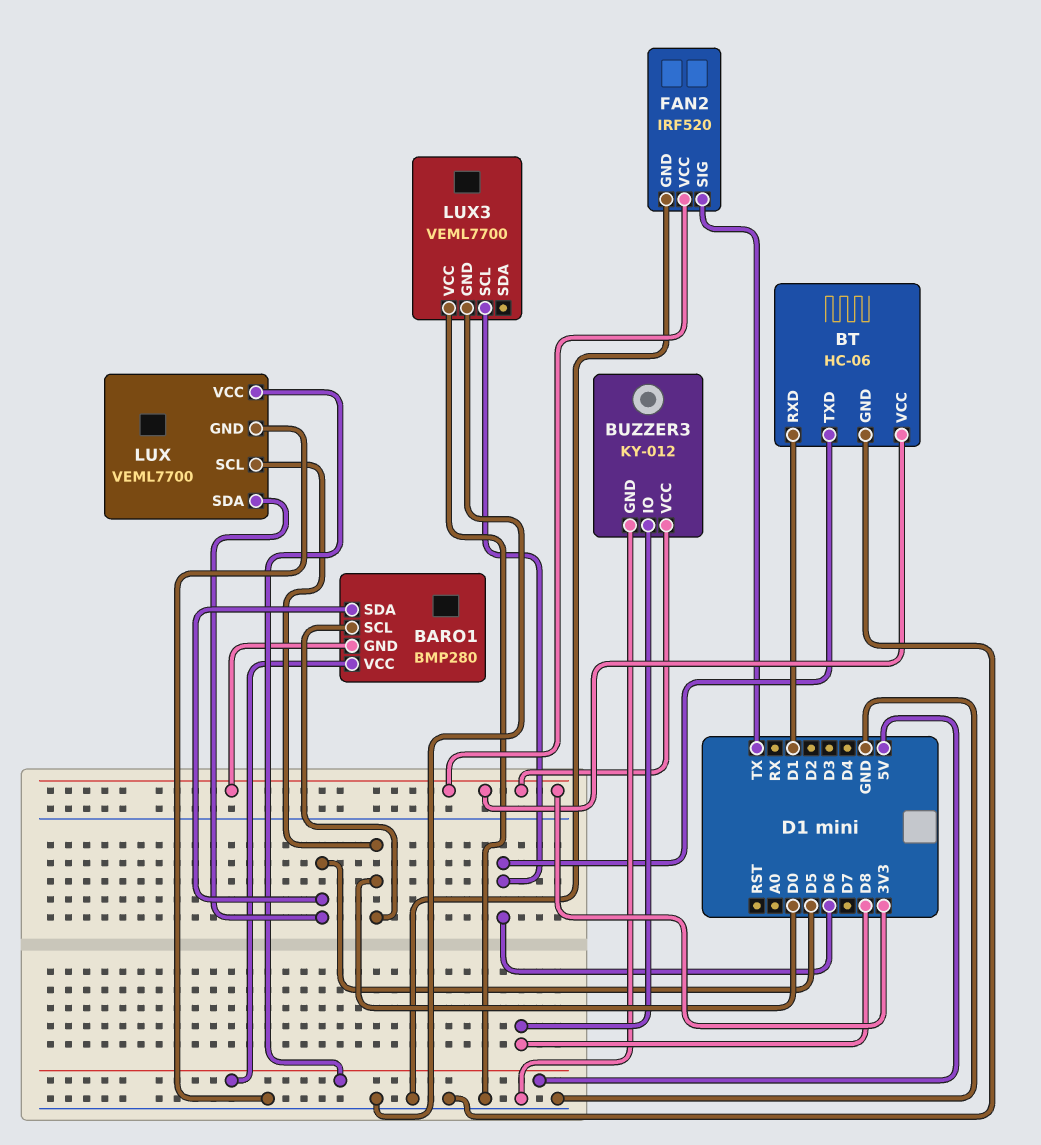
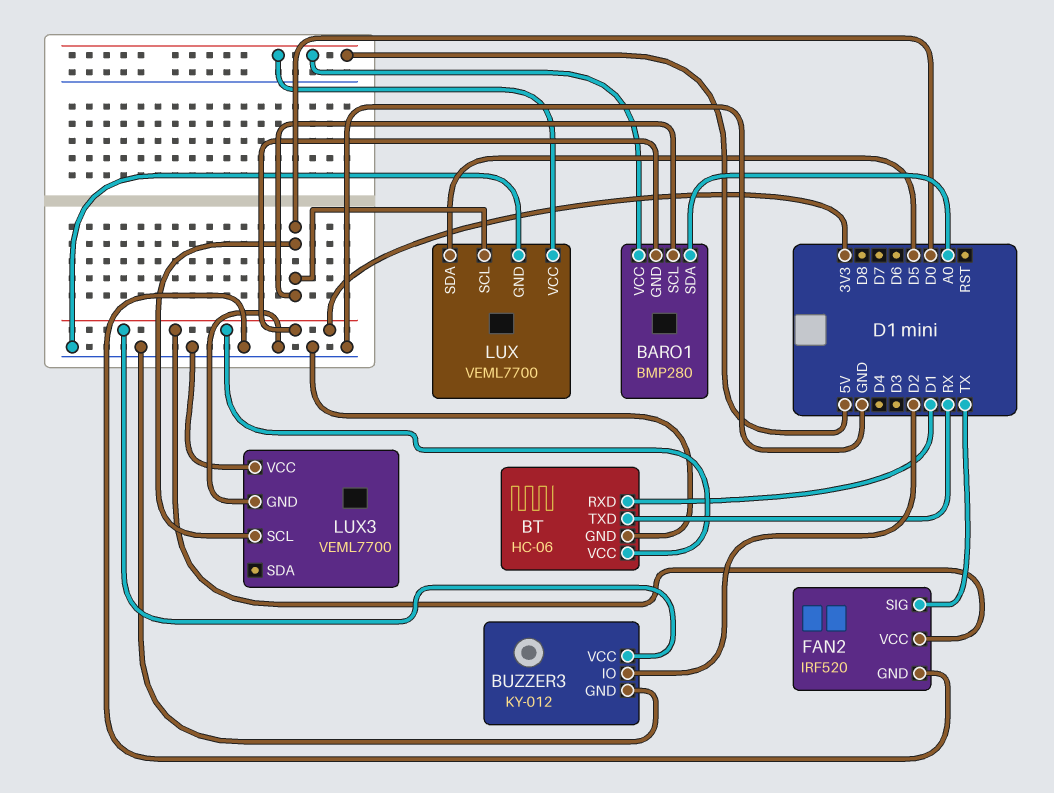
BARO1 pin SDA: D5 -> A0
BT pin TXD: D6 -> RX
BUZZER3 pin IO: D8 -> D2
LUX3 pin SCL: D6 -> D0

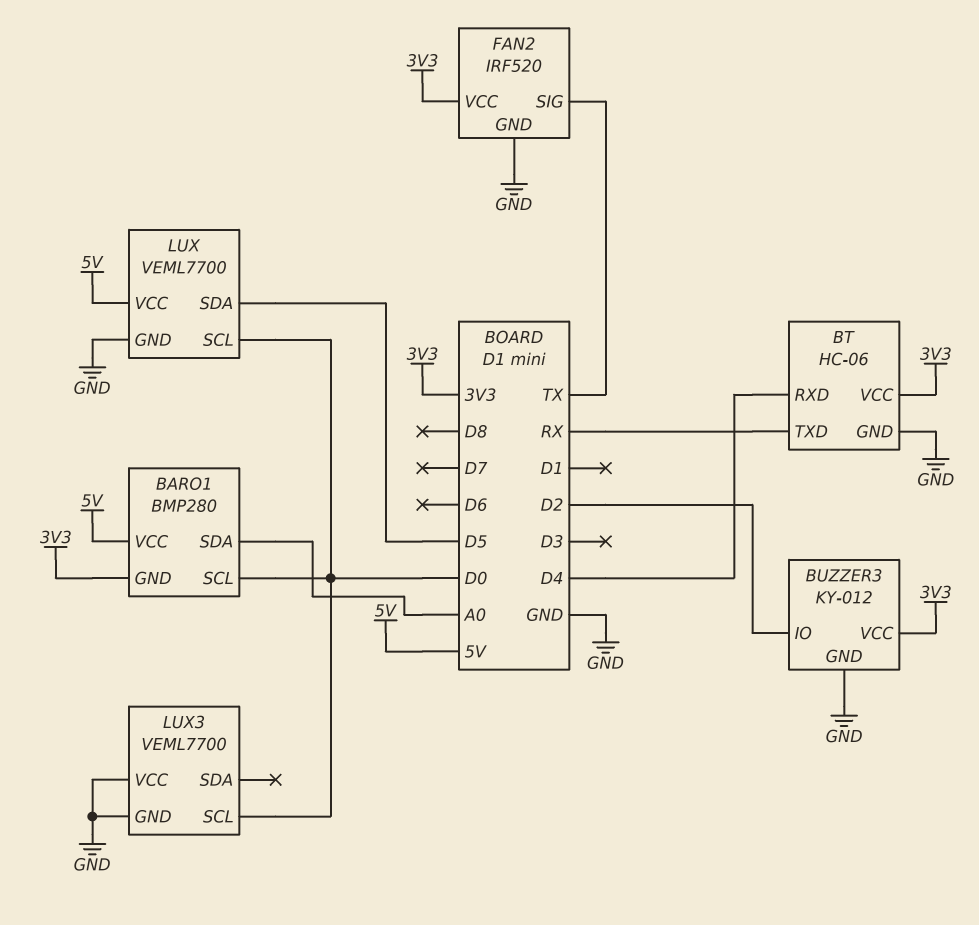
BT pin RXD: D1 -> D4

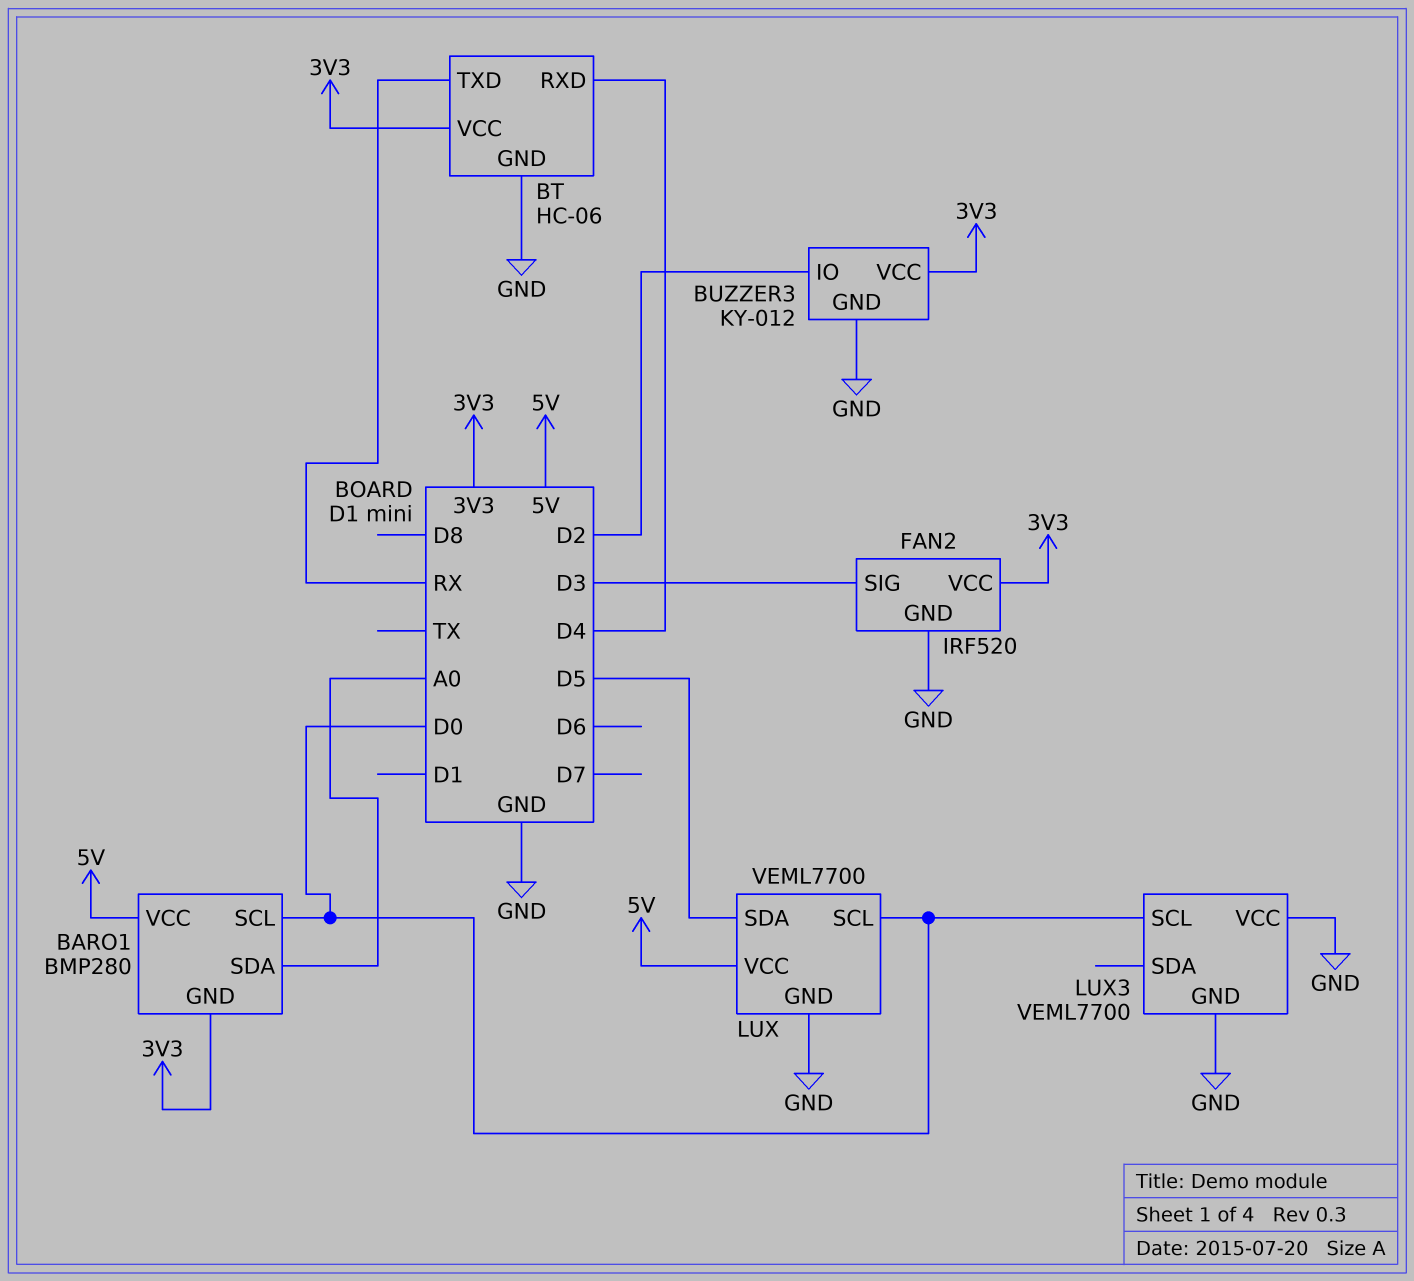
FAN2 pin SIG: TX -> D3

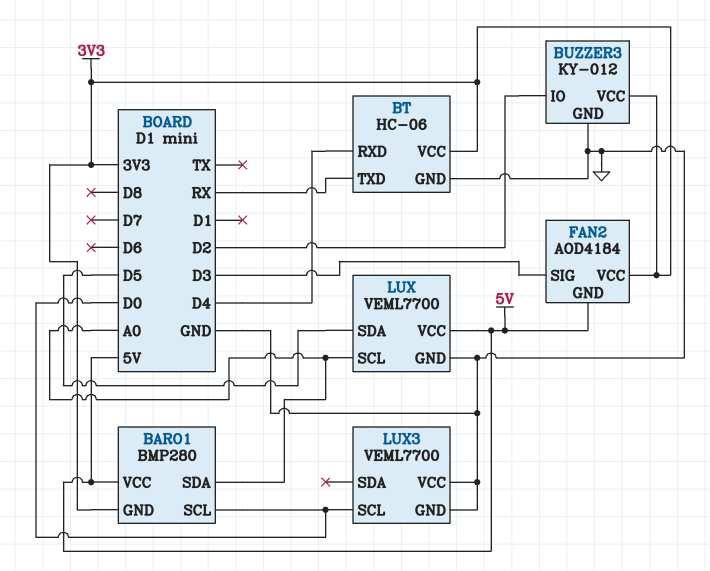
FAN2: IRF520 -> AOD4184
FAN2 pin GND: GND -> 5V
LUX pin SCL: D0 -> A0

